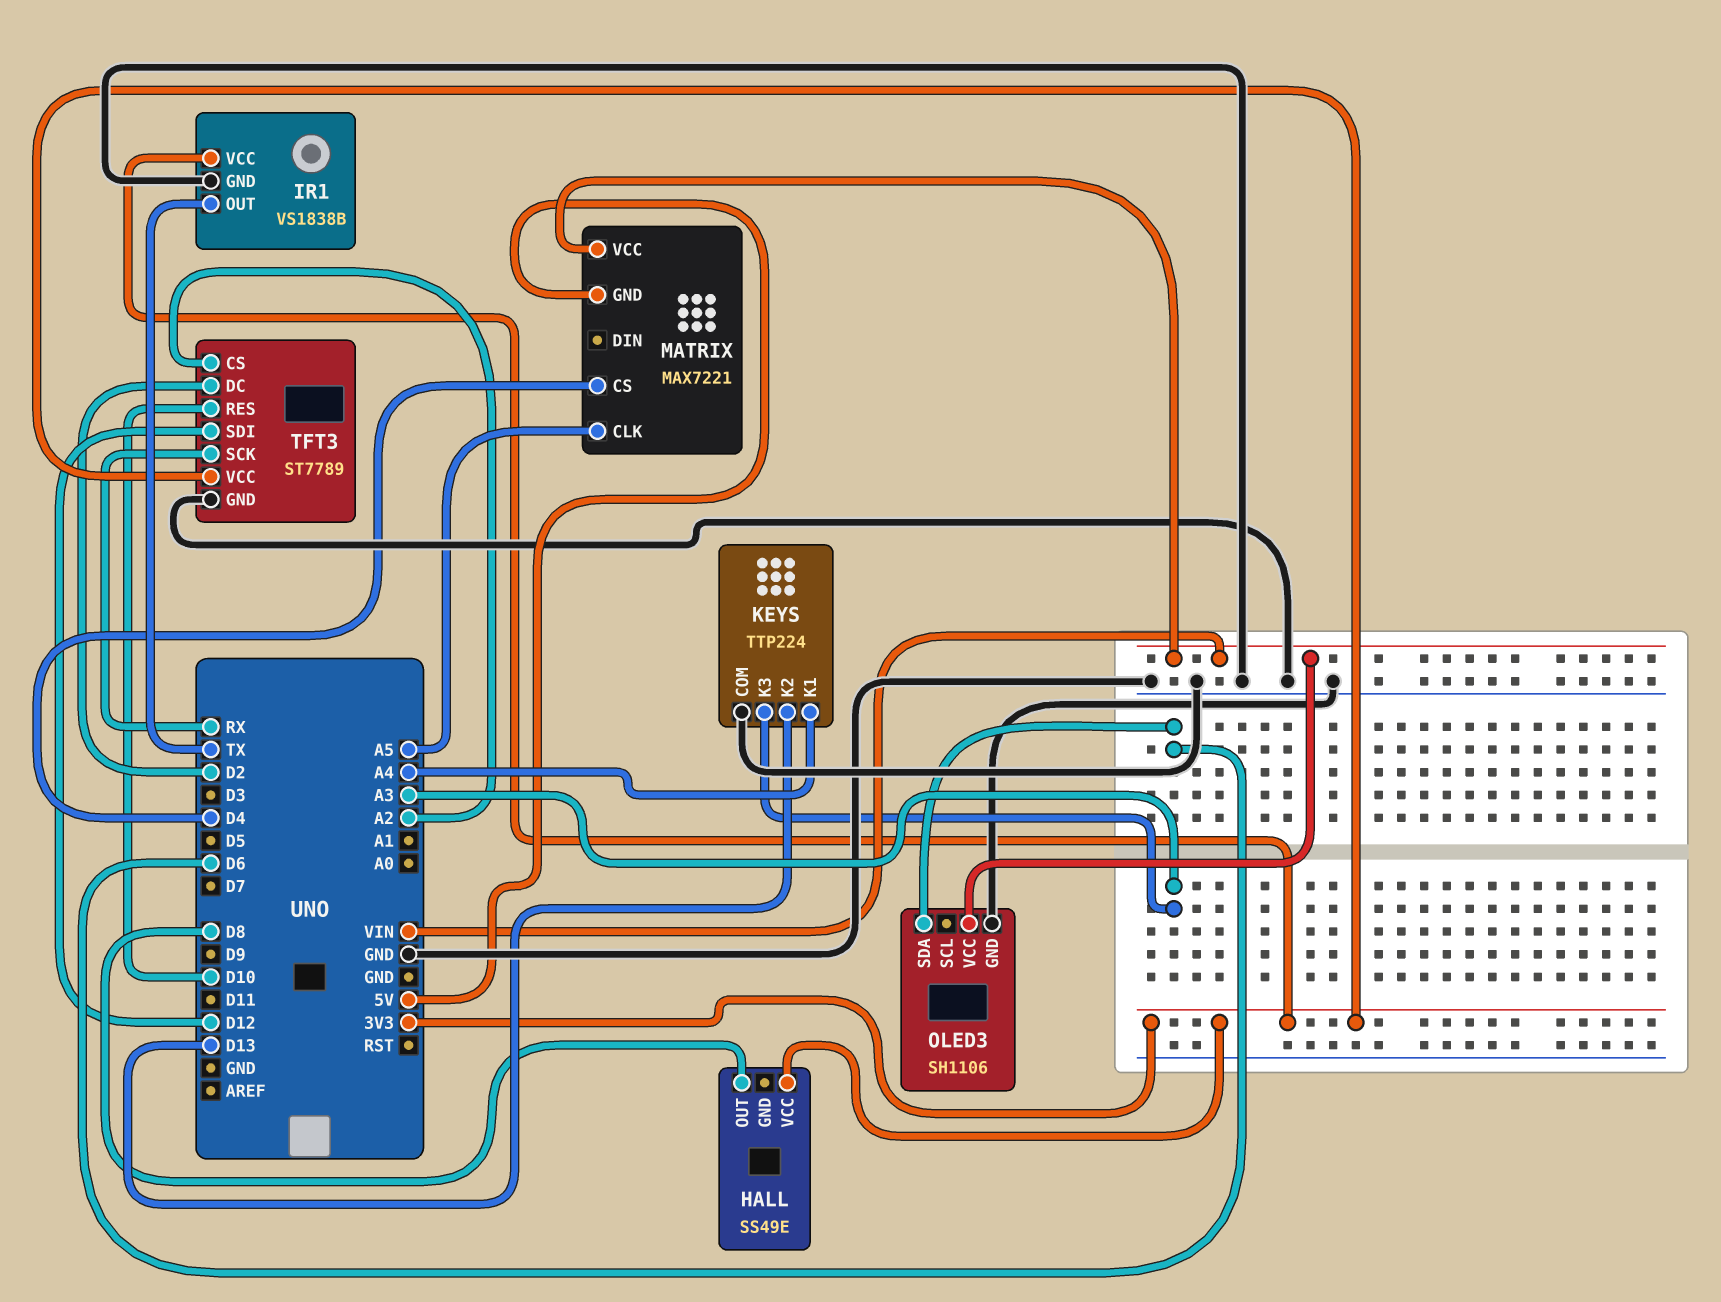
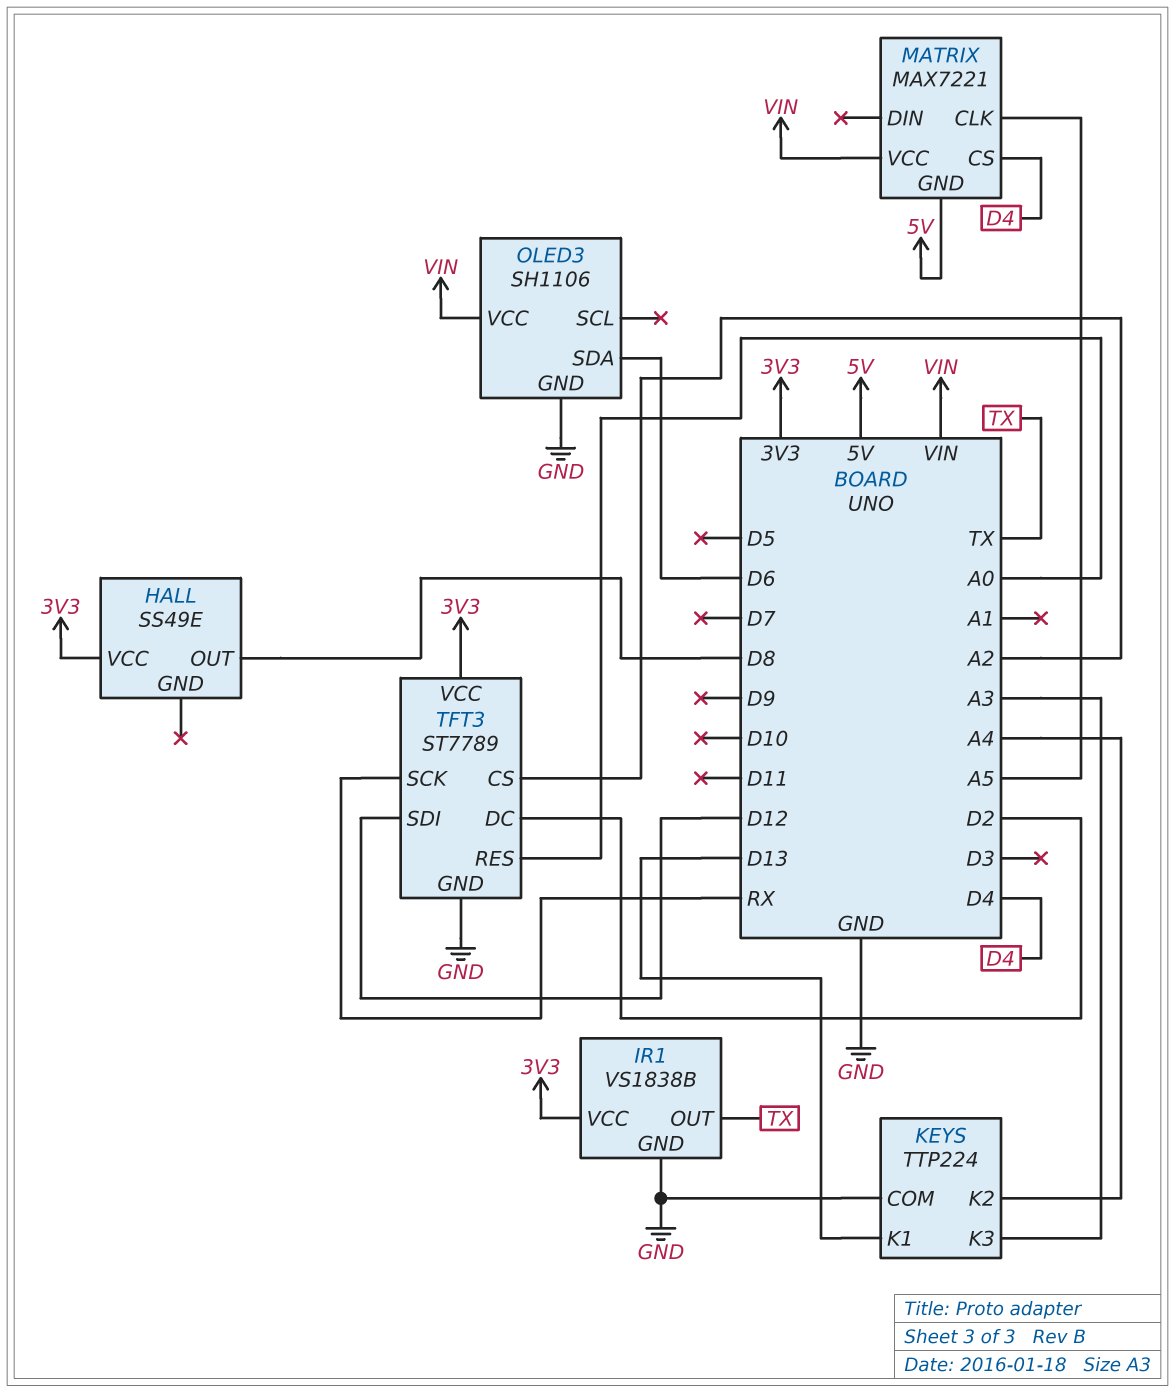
KEYS pin K1: A4 -> D13
KEYS pin K2: D13 -> A4
TFT3 pin RES: D10 -> A0

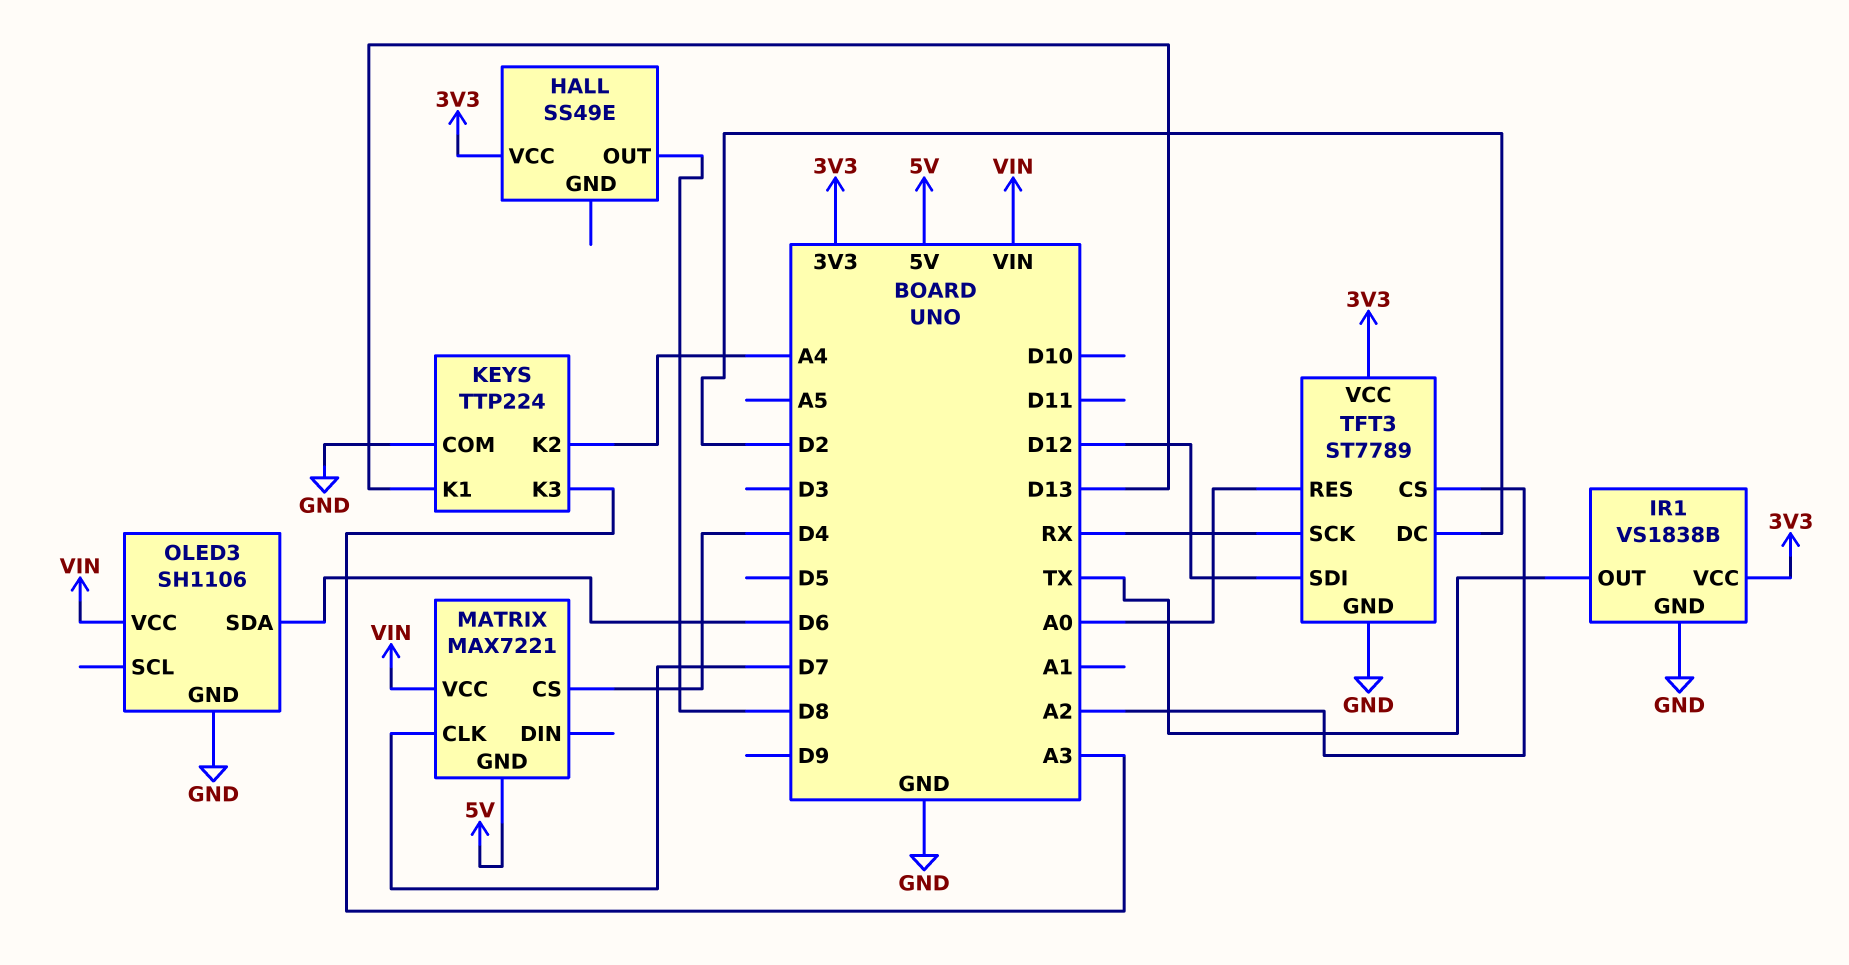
MATRIX pin CLK: A5 -> D7

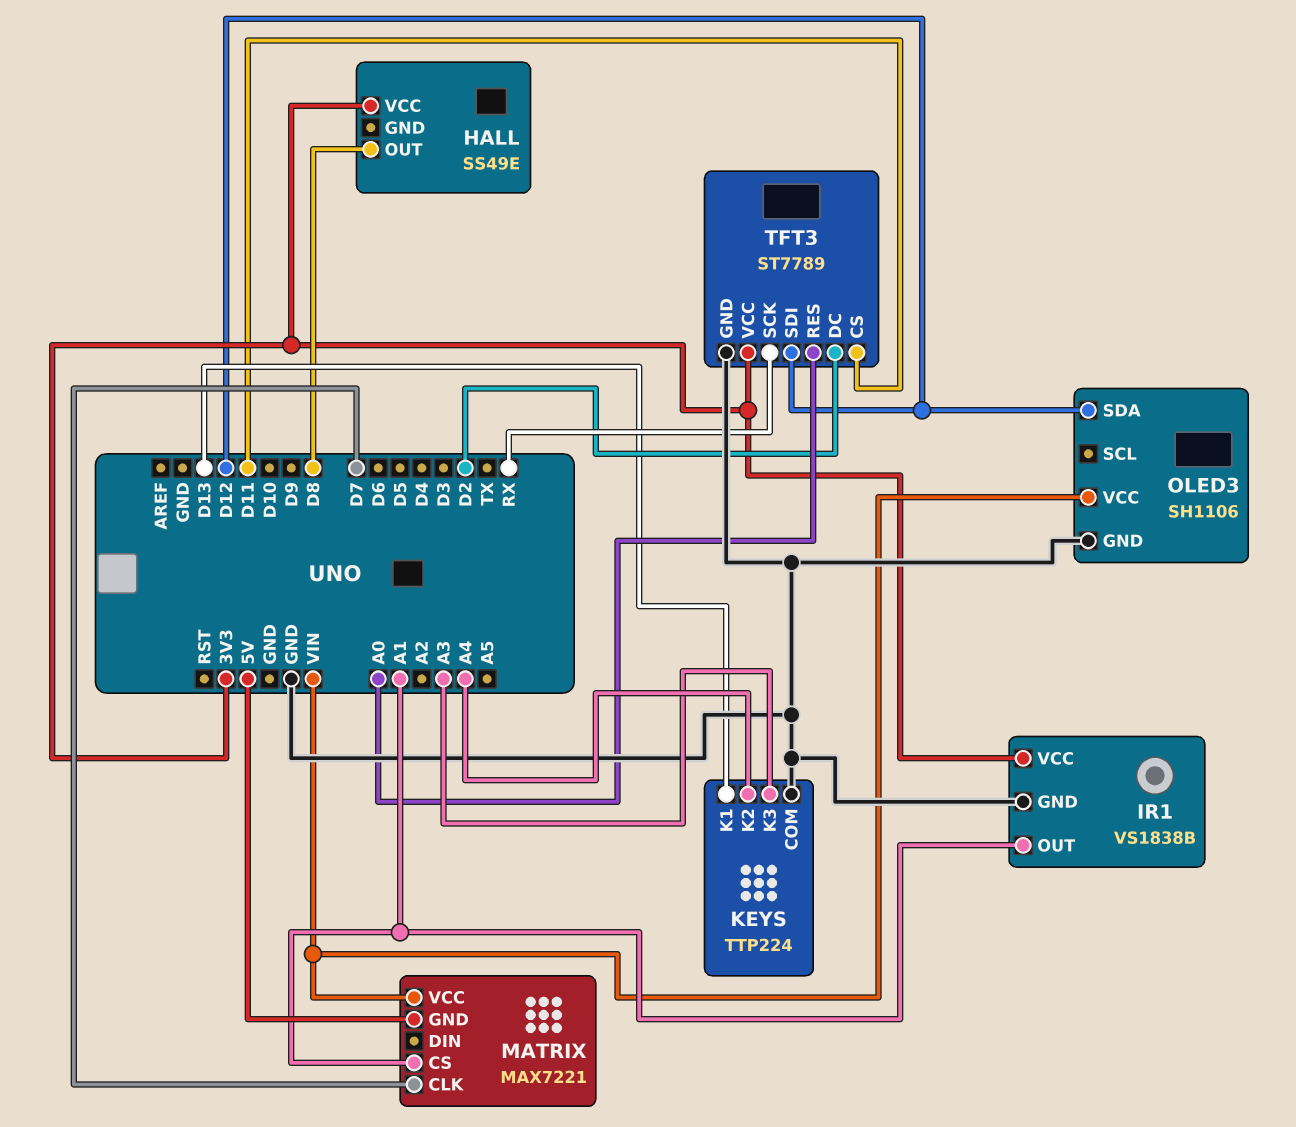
IR1 pin OUT: TX -> A1
MATRIX pin CS: D4 -> A1
OLED3 pin SDA: D6 -> D12
TFT3 pin CS: A2 -> D11

